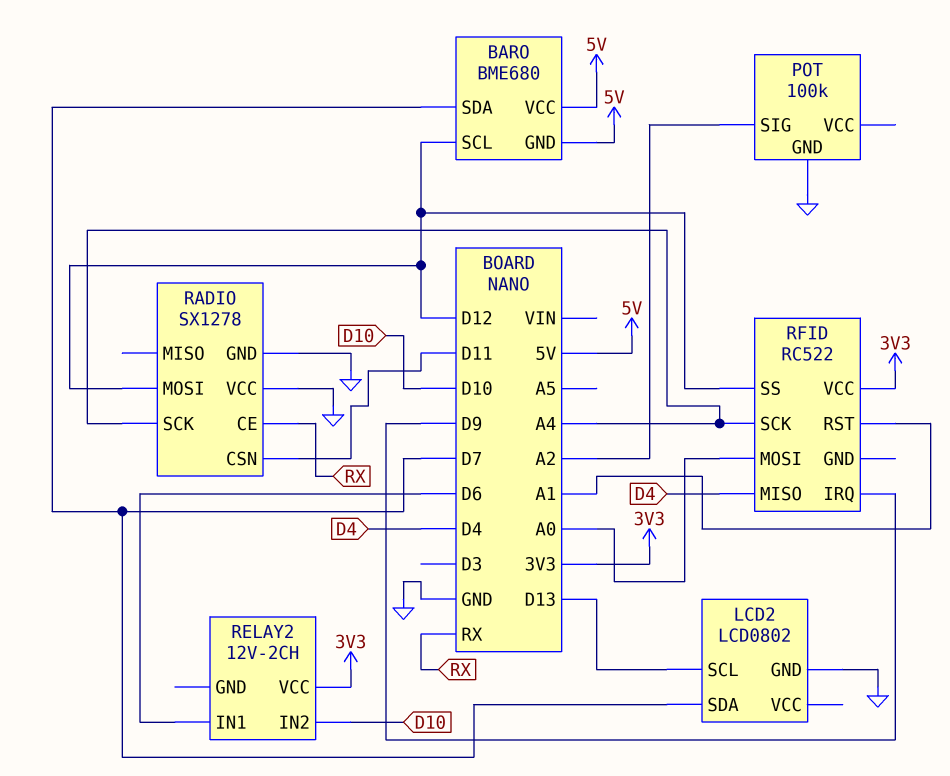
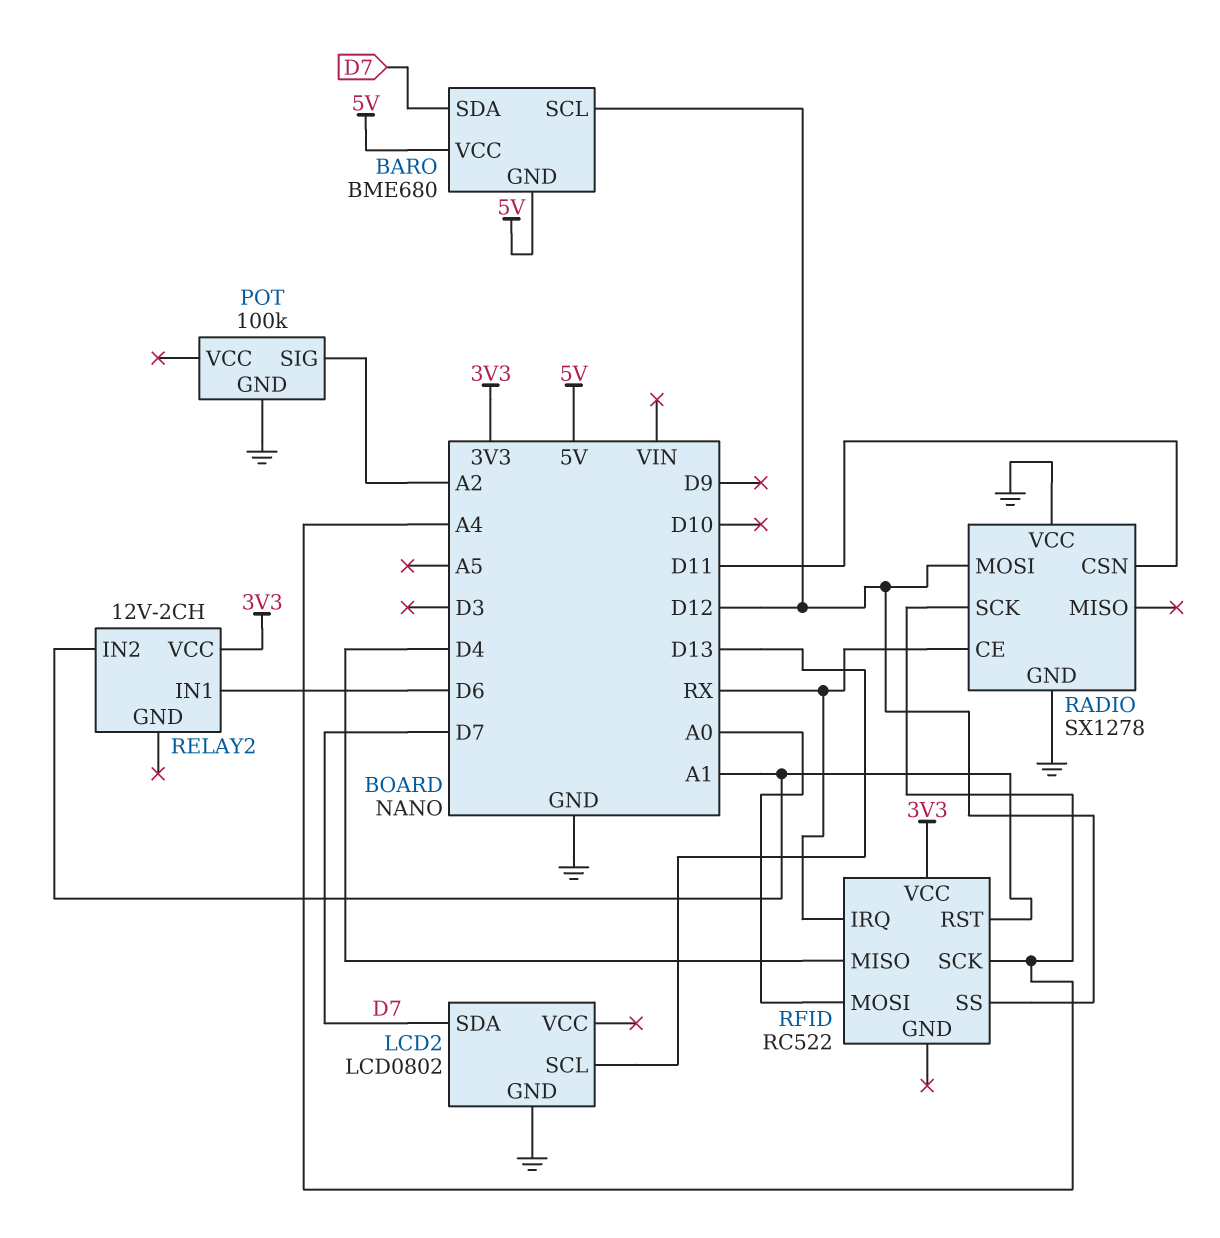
RELAY2 pin IN2: D10 -> A1
RFID pin IRQ: D9 -> RX

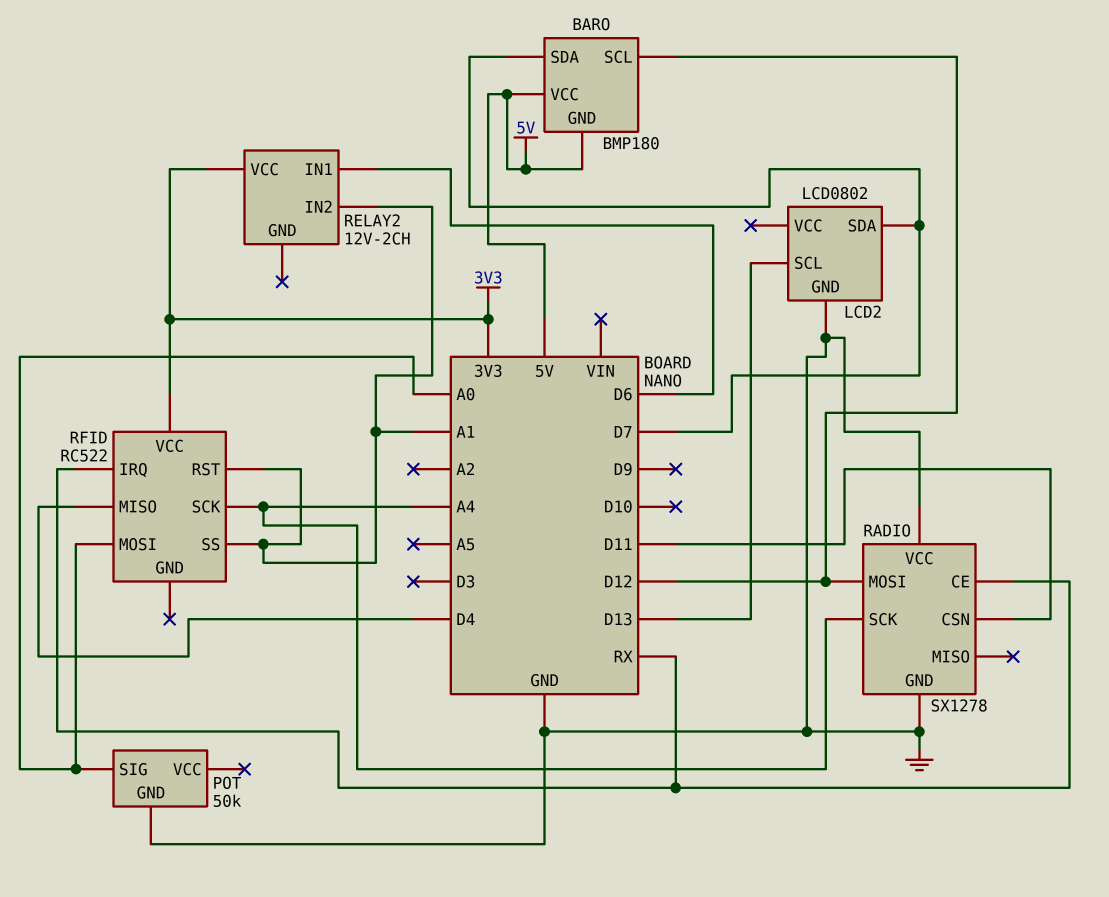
BARO: BME680 -> BMP180
POT: 100k -> 50k
POT pin SIG: A2 -> A0
RFID pin SS: D12 -> A1

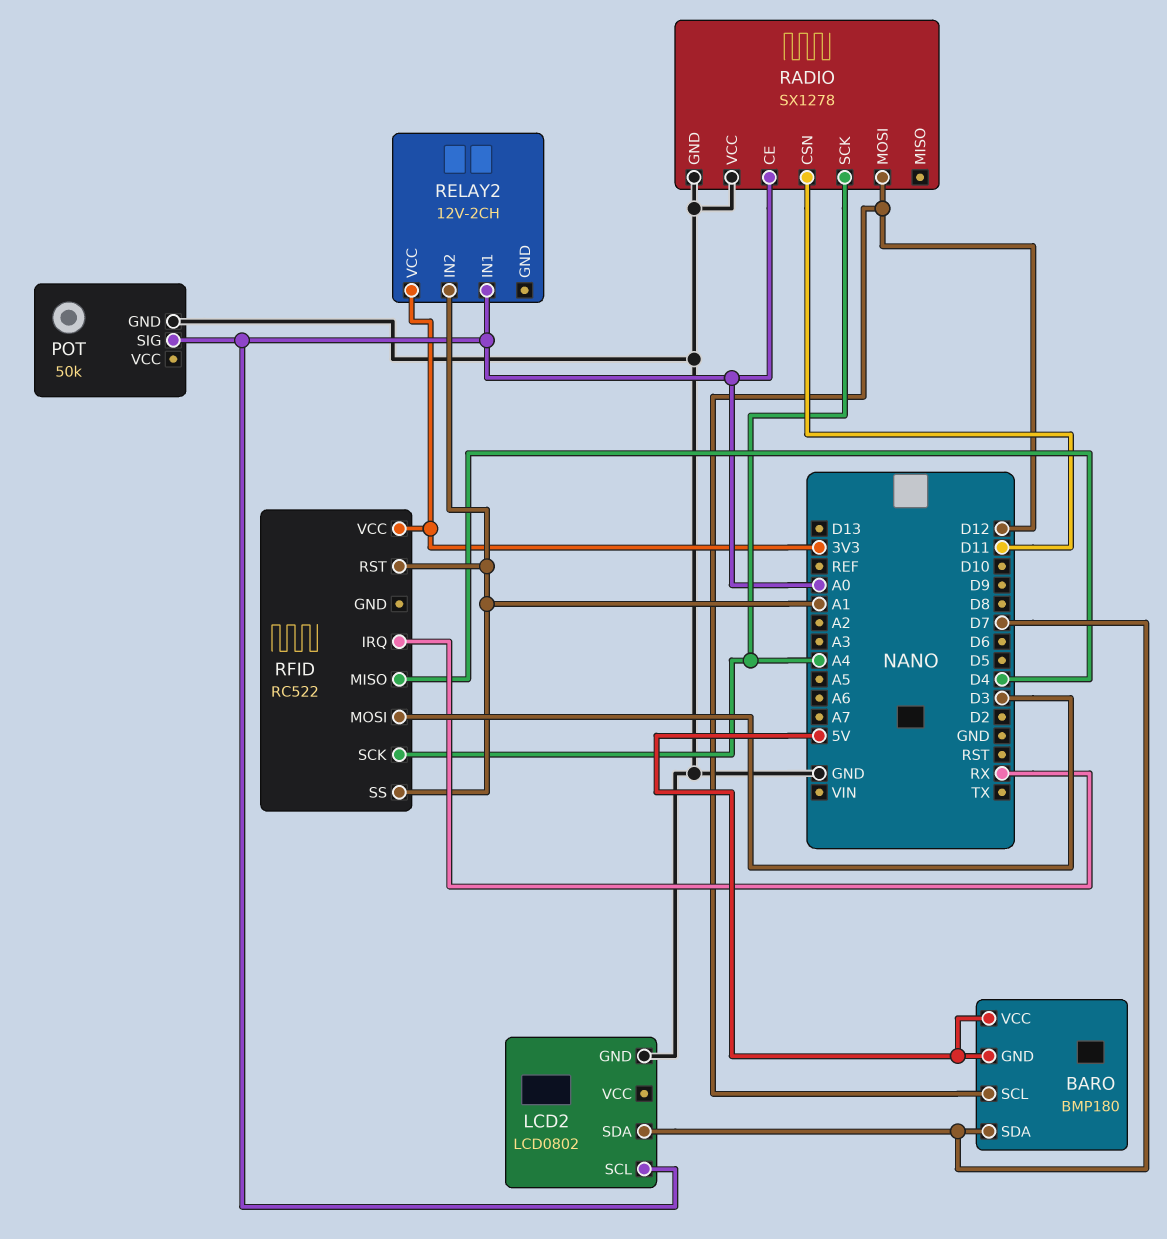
LCD2 pin SCL: D13 -> A0
RADIO pin CE: RX -> A0
RELAY2 pin IN1: D6 -> A0
RFID pin MOSI: A0 -> D3

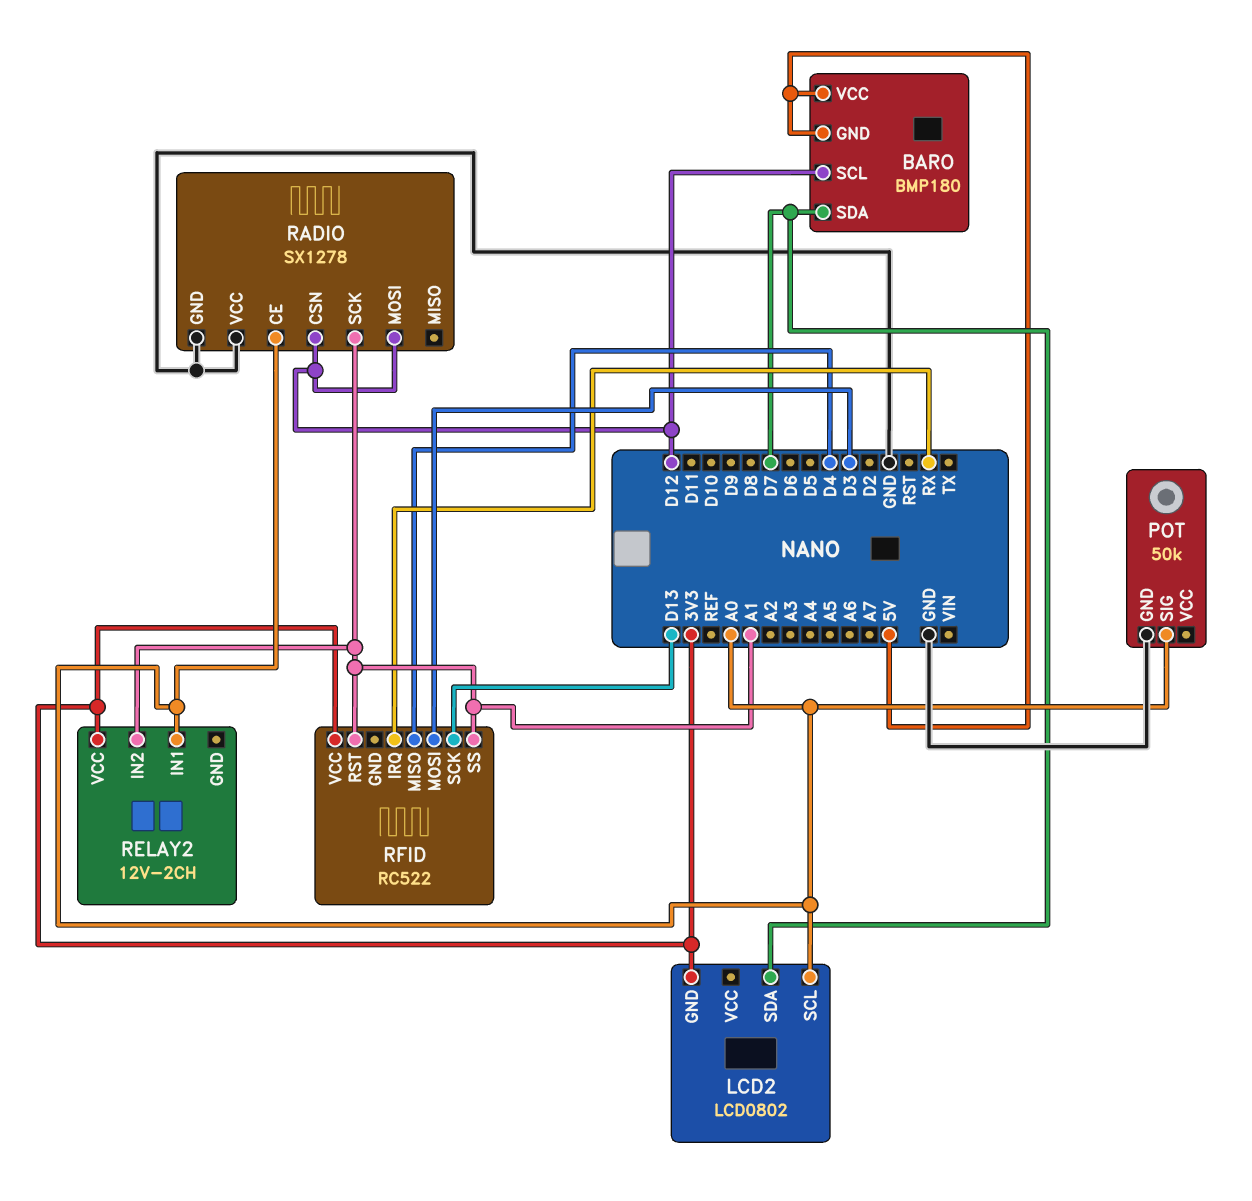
LCD2 pin GND: GND -> 3V3
RADIO pin CSN: D11 -> D12
RADIO pin SCK: A4 -> A1
RFID pin SCK: A4 -> D13

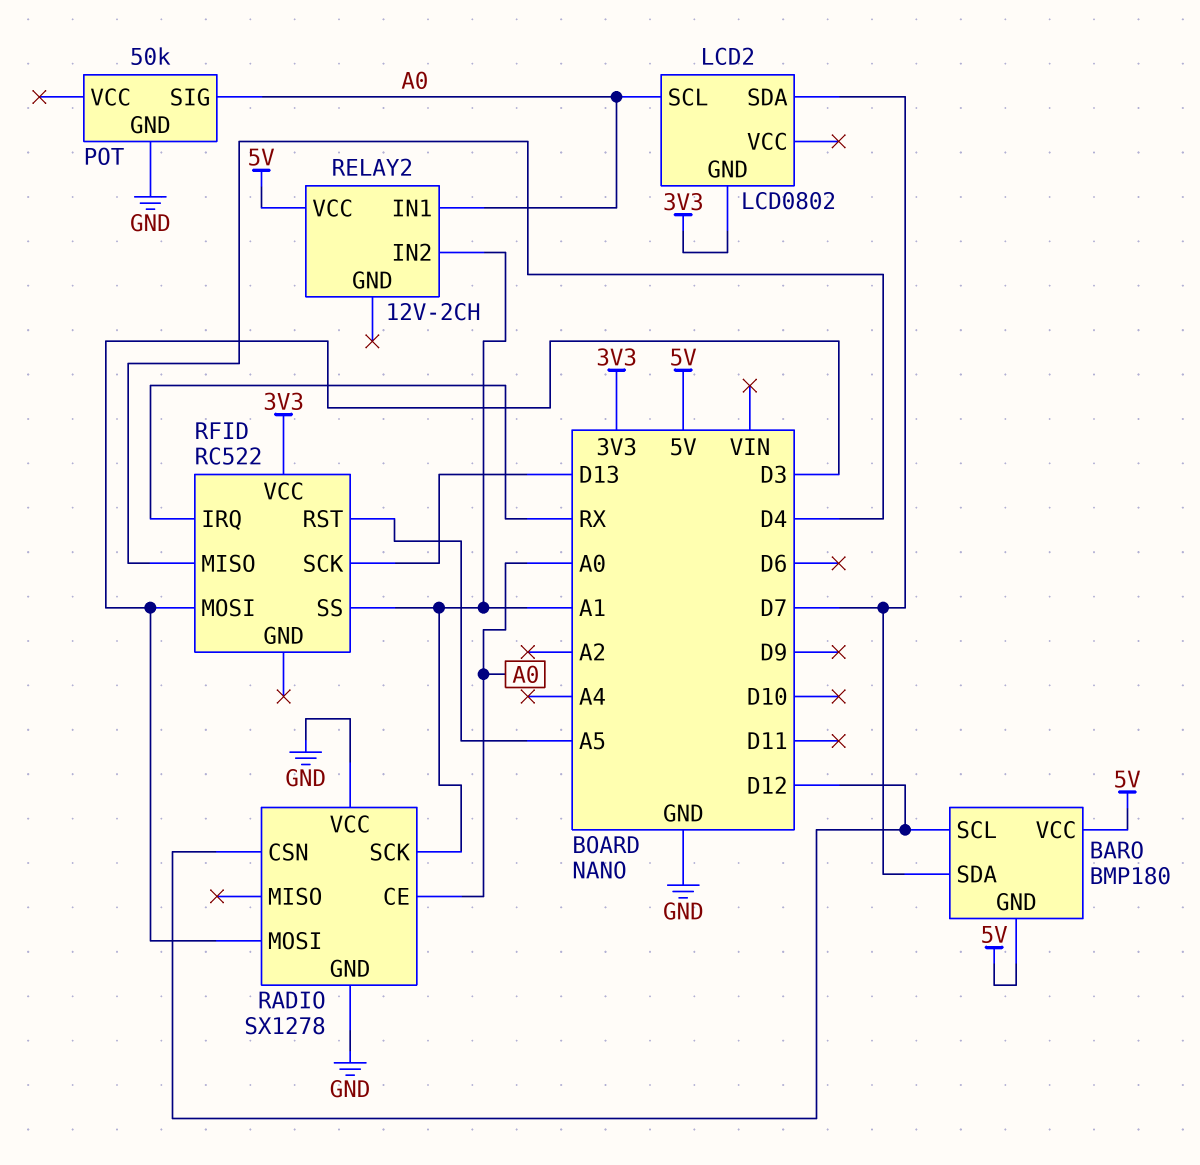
RADIO pin MOSI: D12 -> D3
RELAY2 pin VCC: 3V3 -> 5V
RFID pin RST: A1 -> A5

